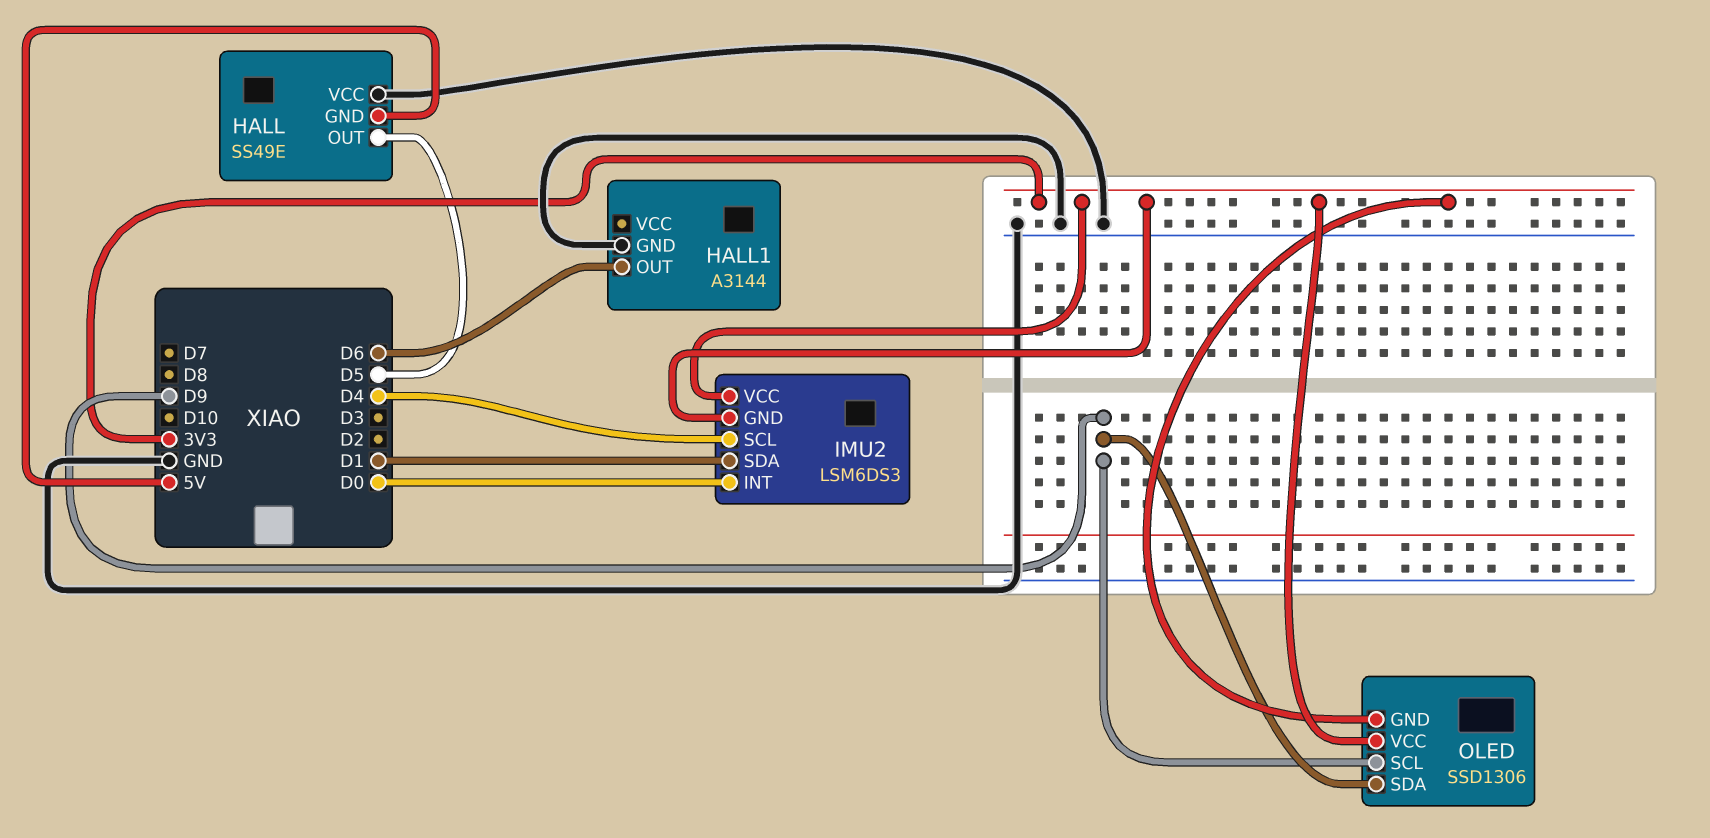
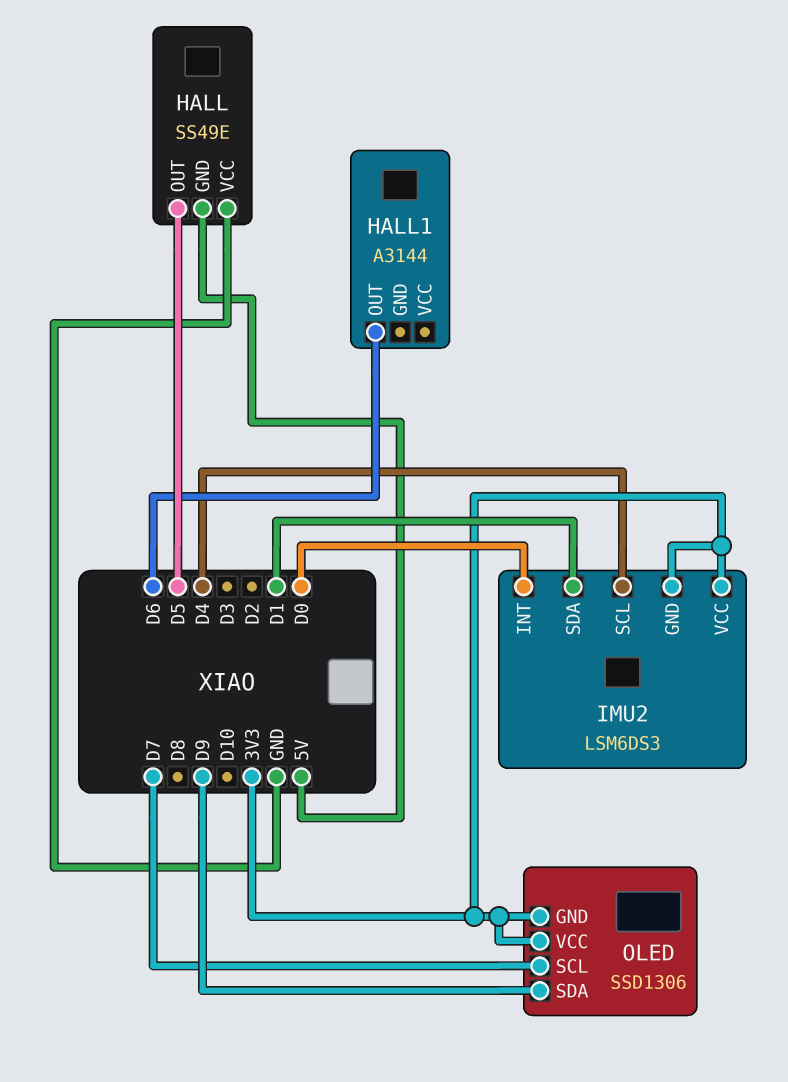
HALL1 pin GND: GND -> none
OLED pin SCL: D9 -> D7

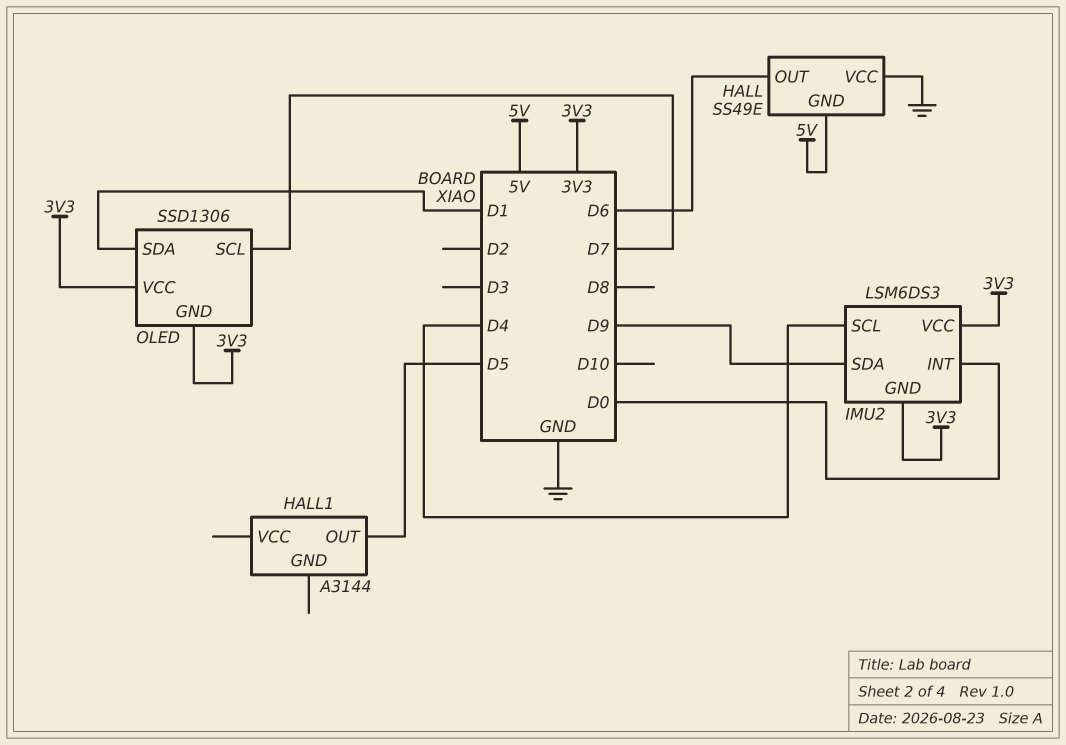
HALL pin OUT: D5 -> D6
HALL1 pin OUT: D6 -> D5
IMU2 pin SDA: D1 -> D9
OLED pin SDA: D9 -> D1

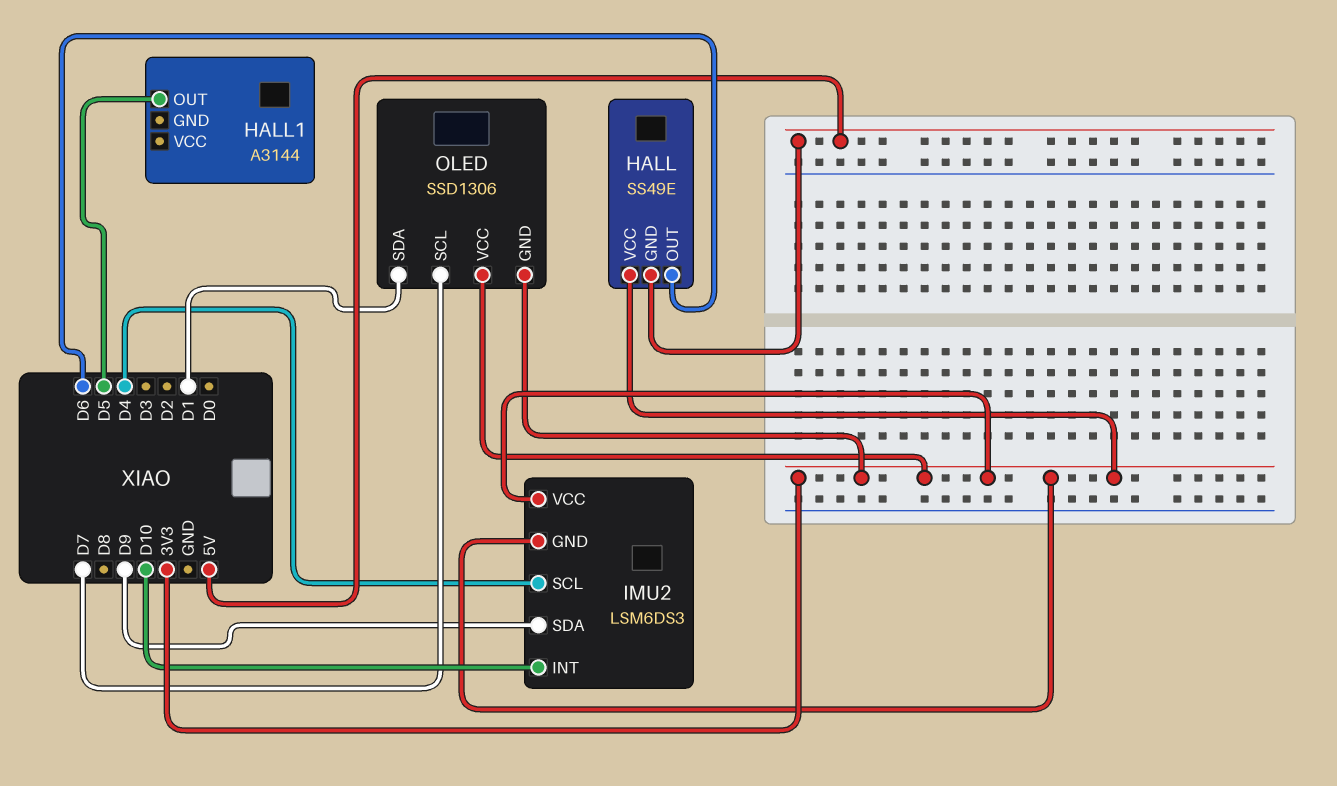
HALL pin VCC: GND -> 3V3
IMU2 pin INT: D0 -> D10

